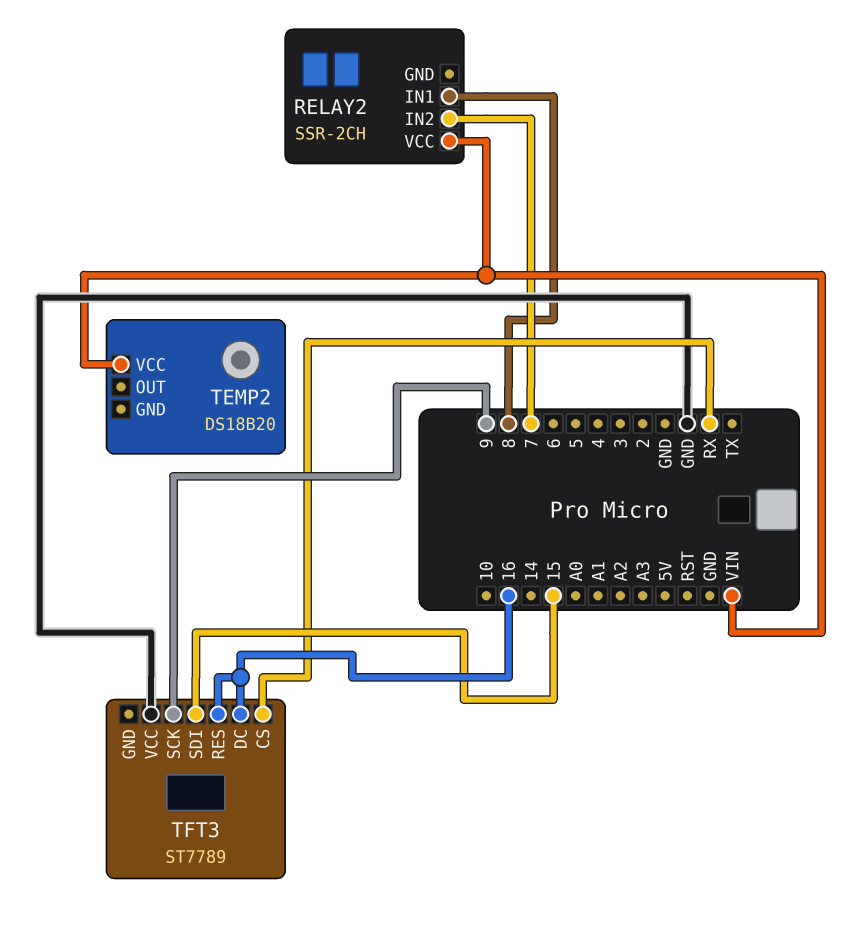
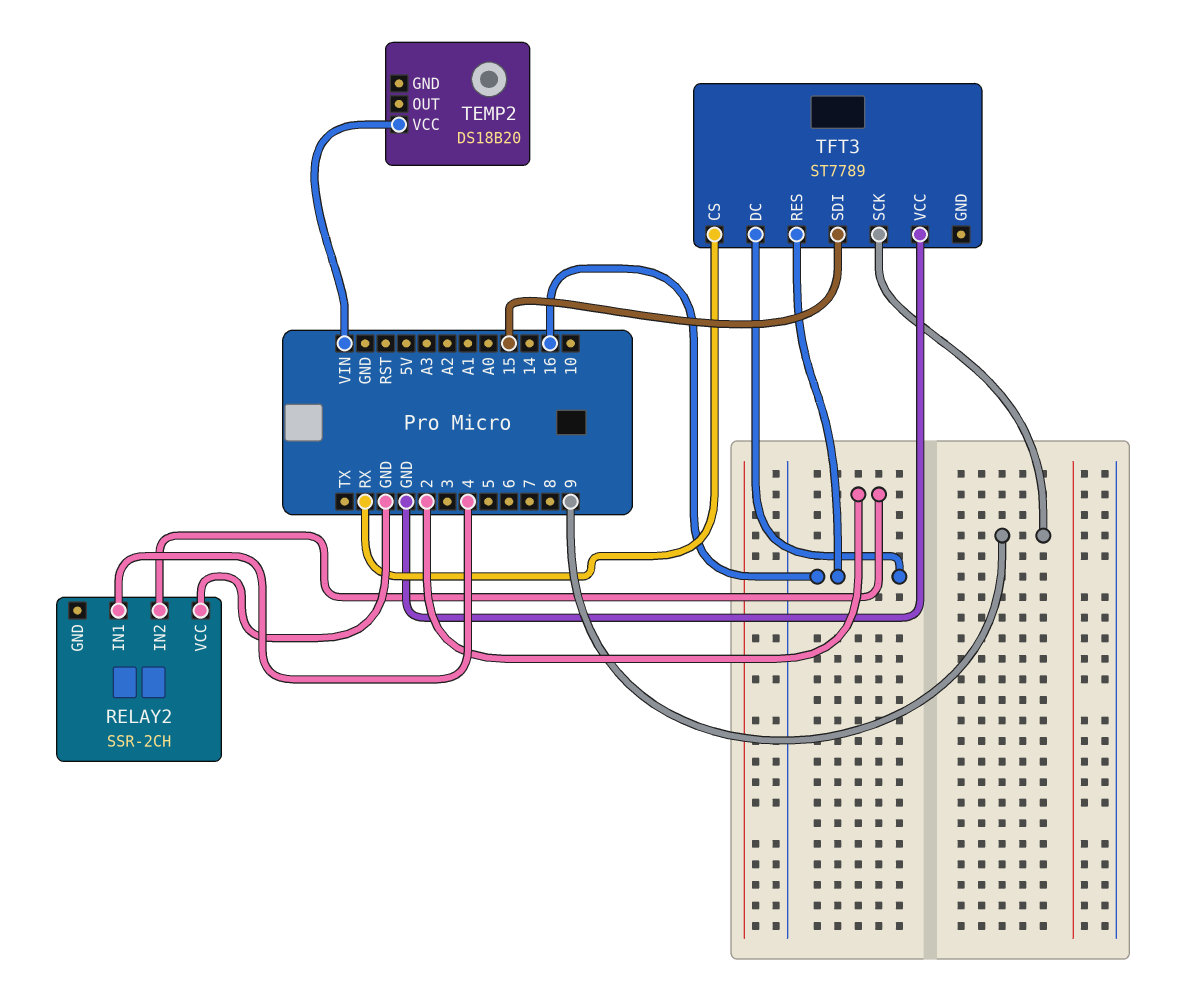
RELAY2 pin IN1: 8 -> 4
RELAY2 pin IN2: 7 -> 2
RELAY2 pin VCC: VIN -> GND

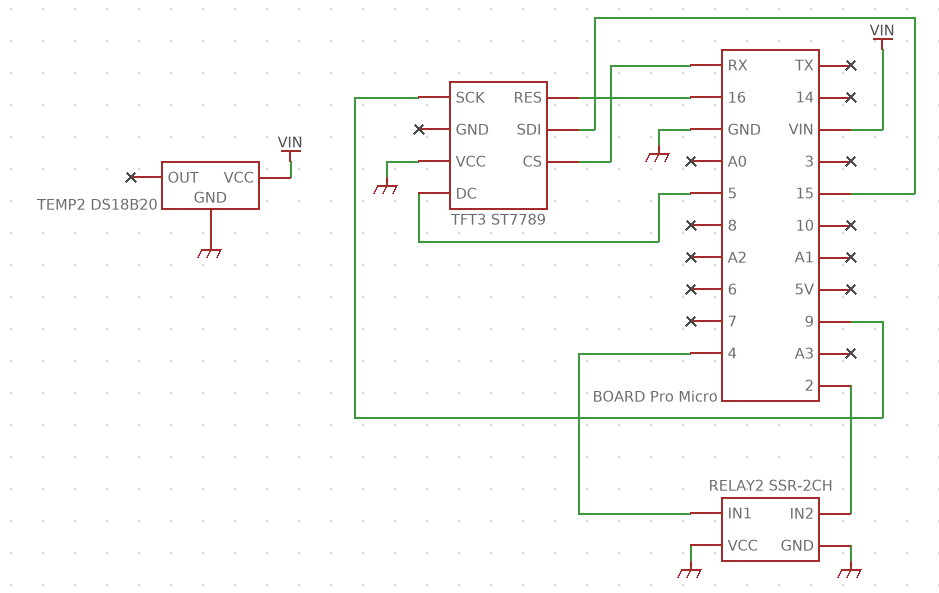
RELAY2 pin GND: none -> GND
TEMP2 pin GND: none -> GND
TFT3 pin DC: 16 -> 5

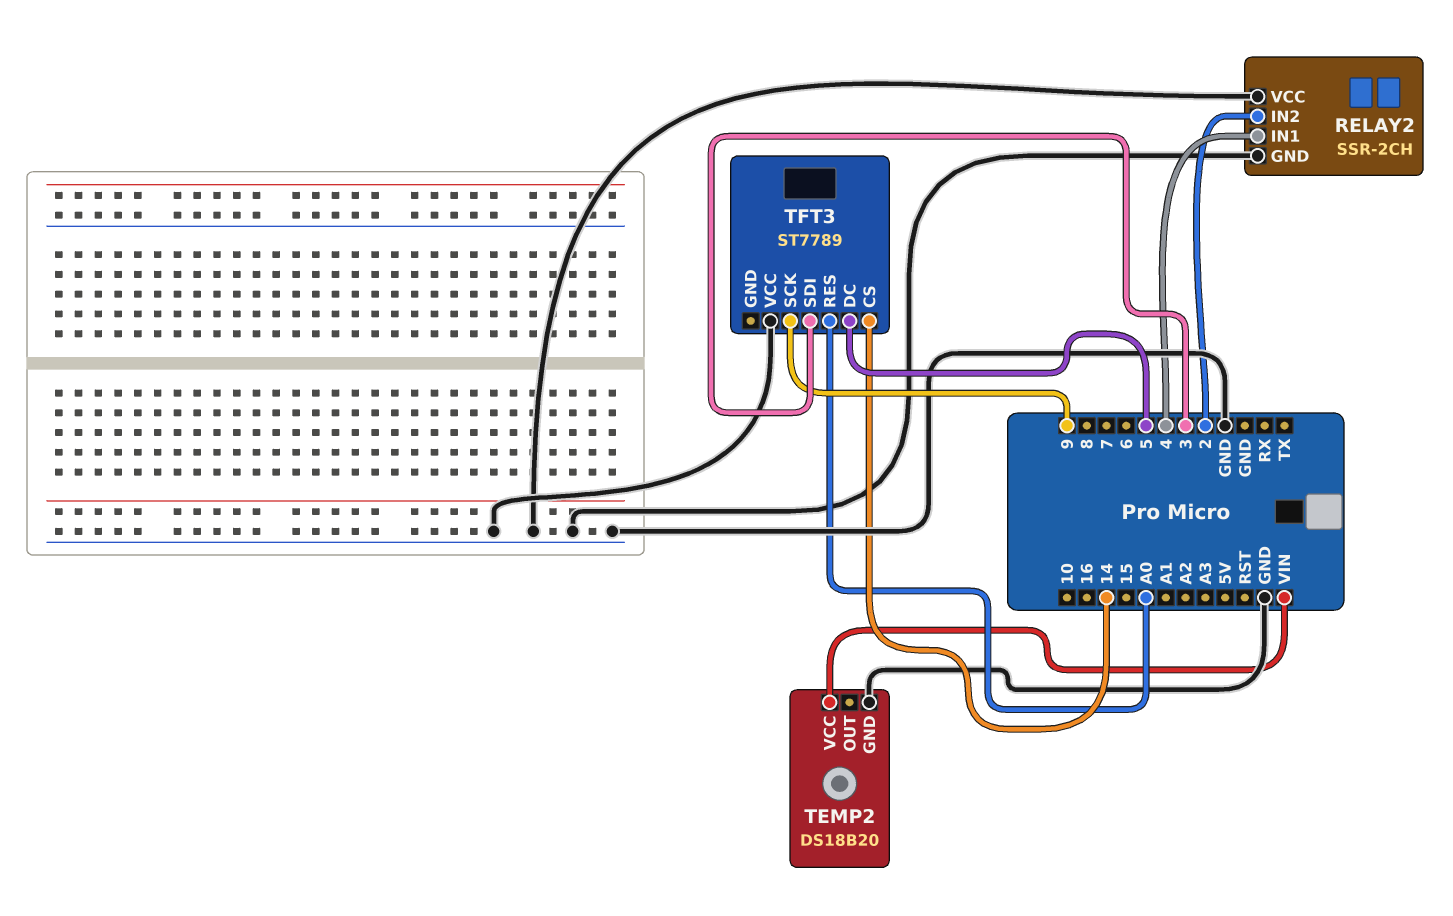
TFT3 pin CS: RX -> 14
TFT3 pin RES: 16 -> A0
TFT3 pin SDI: 15 -> 3

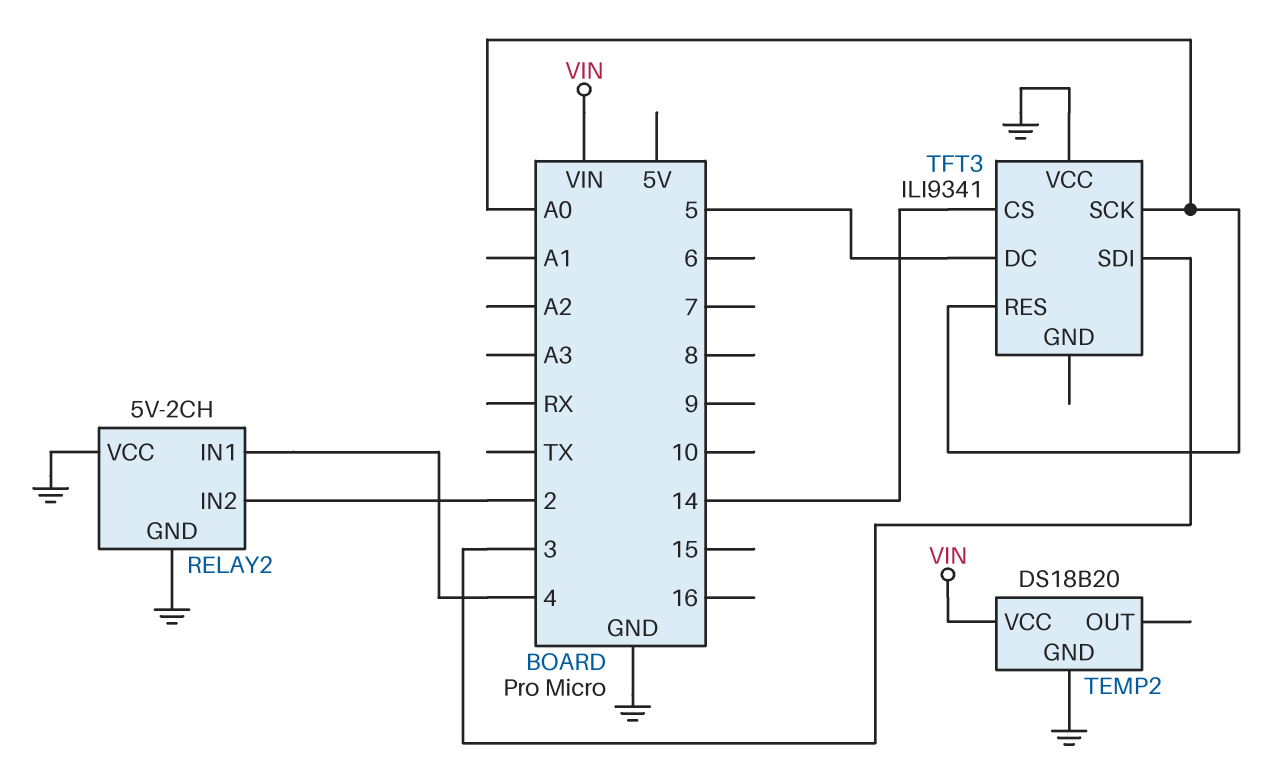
RELAY2: SSR-2CH -> 5V-2CH
TFT3: ST7789 -> ILI9341
TFT3 pin SCK: 9 -> A0

